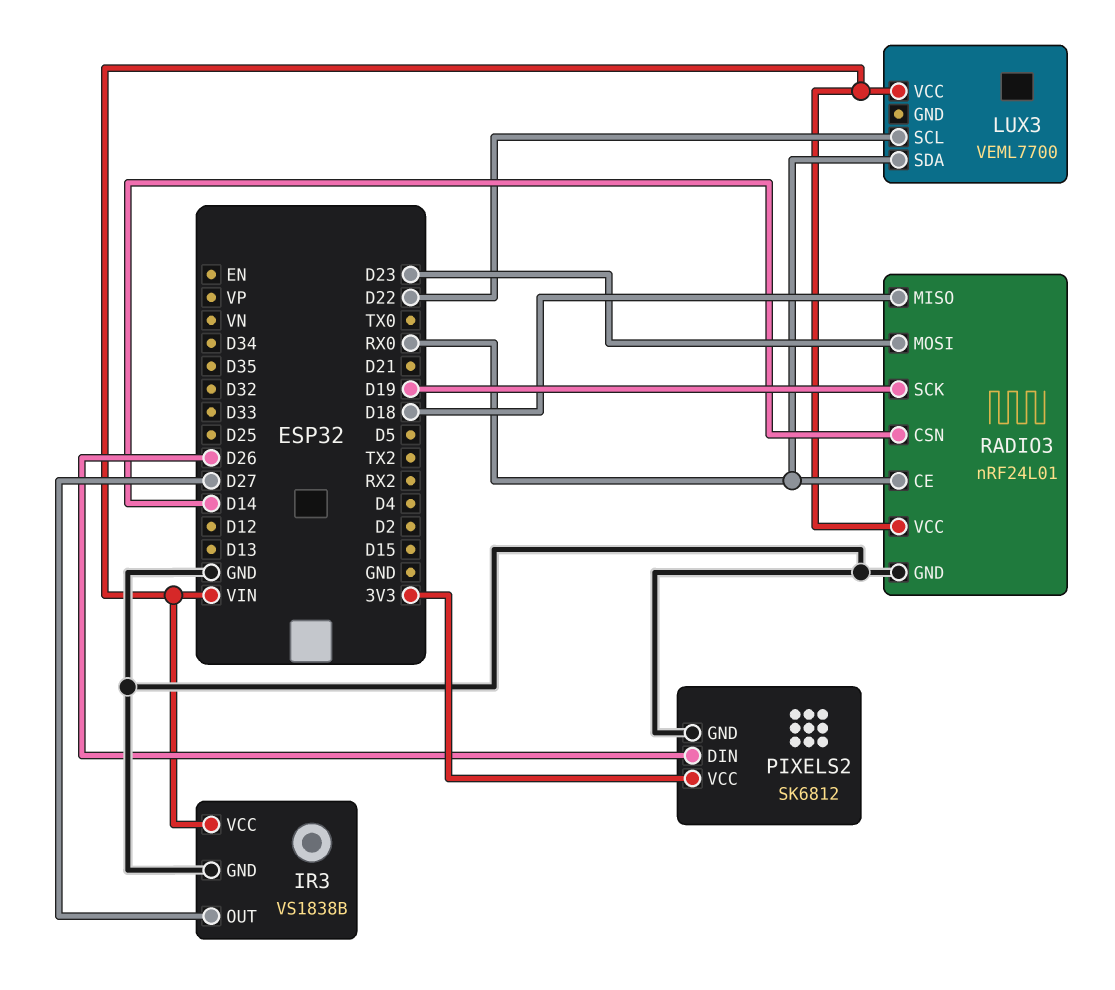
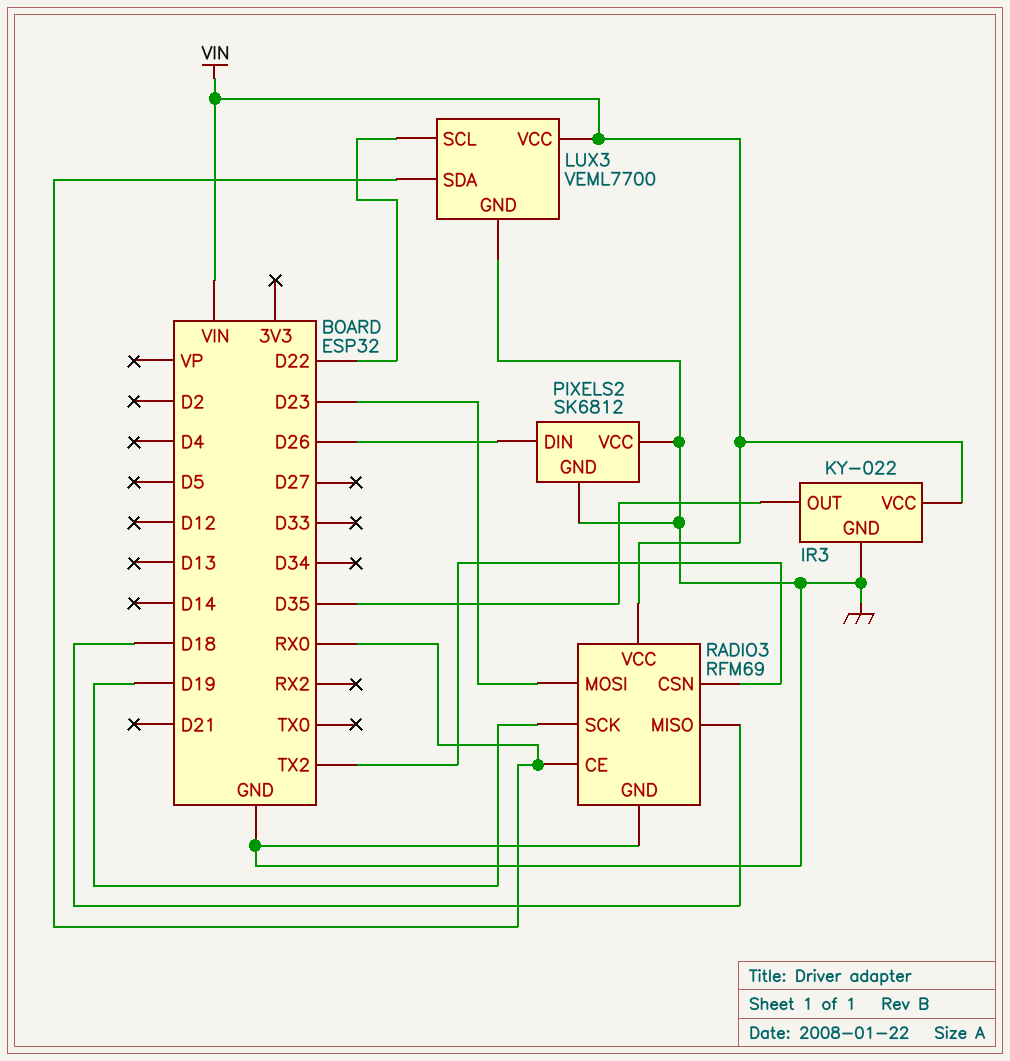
IR3: VS1838B -> KY-022
IR3 pin OUT: D27 -> D35
LUX3 pin GND: none -> GND
PIXELS2 pin VCC: 3V3 -> GND
RADIO3: nRF24L01 -> RFM69
RADIO3 pin CSN: D14 -> TX2

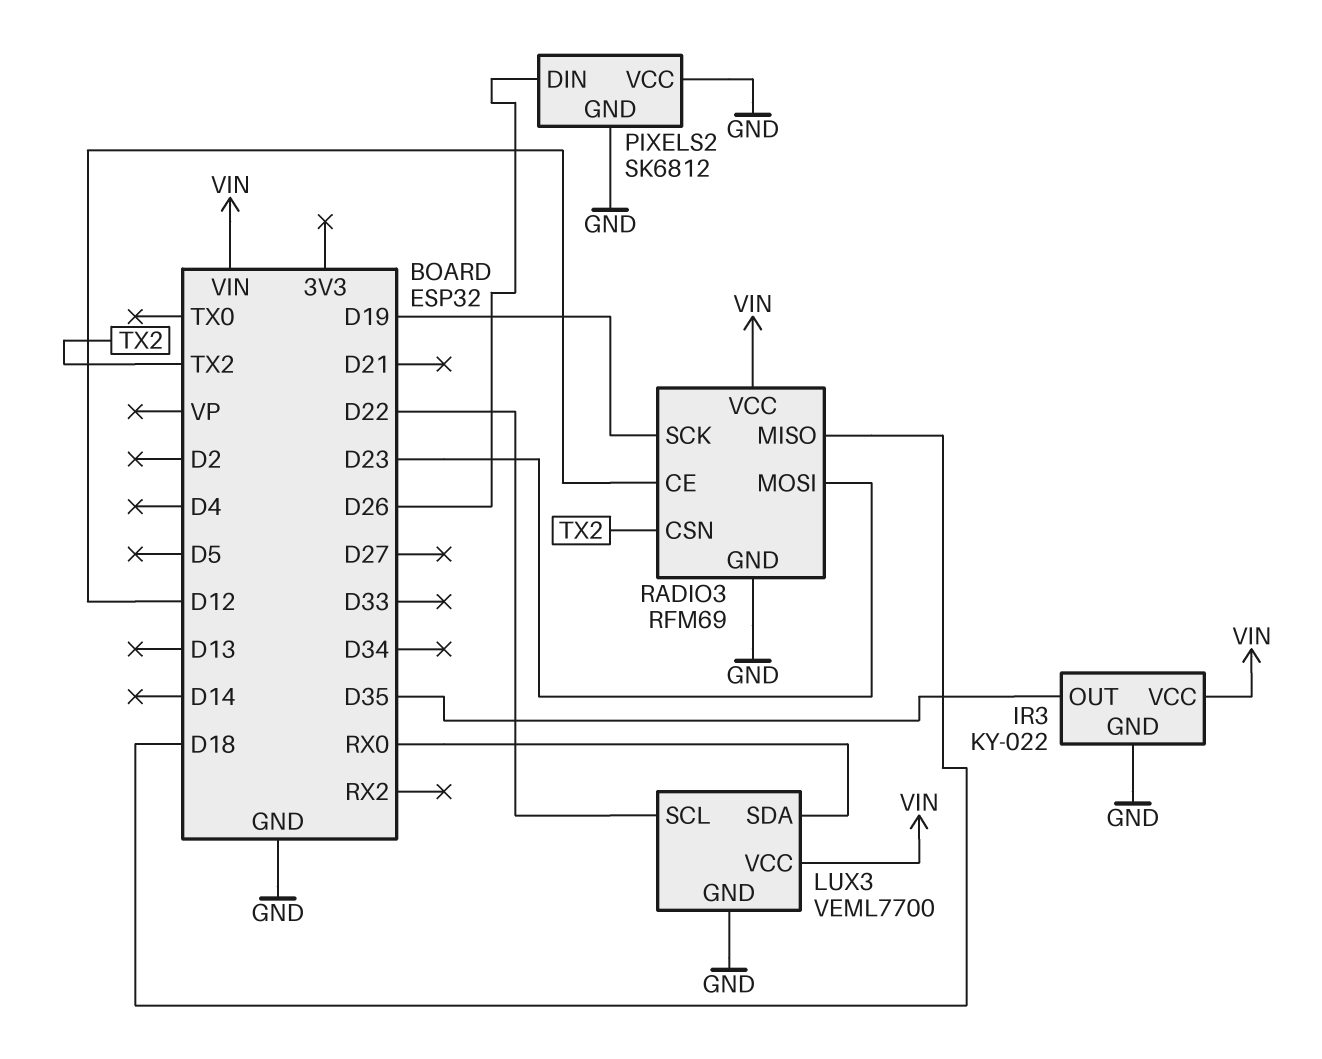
RADIO3 pin CE: RX0 -> D12

